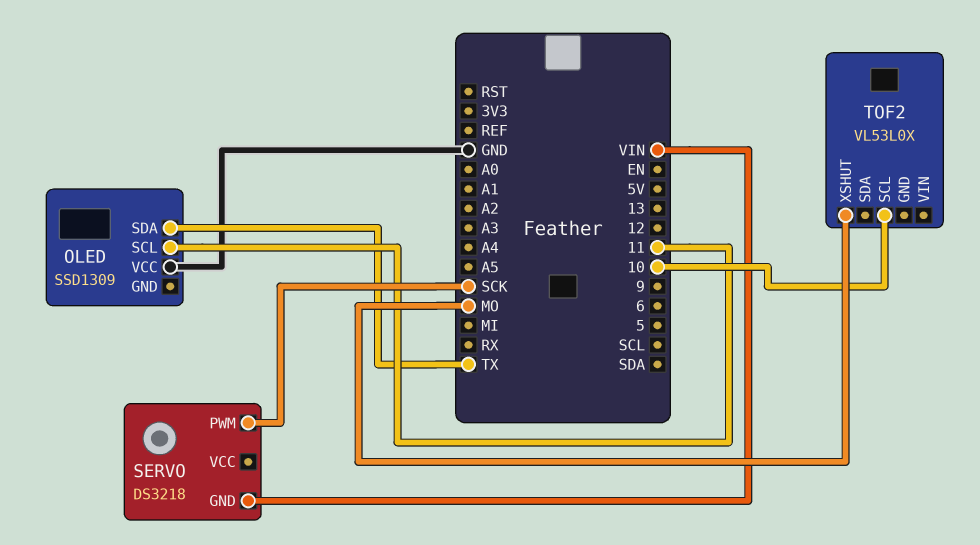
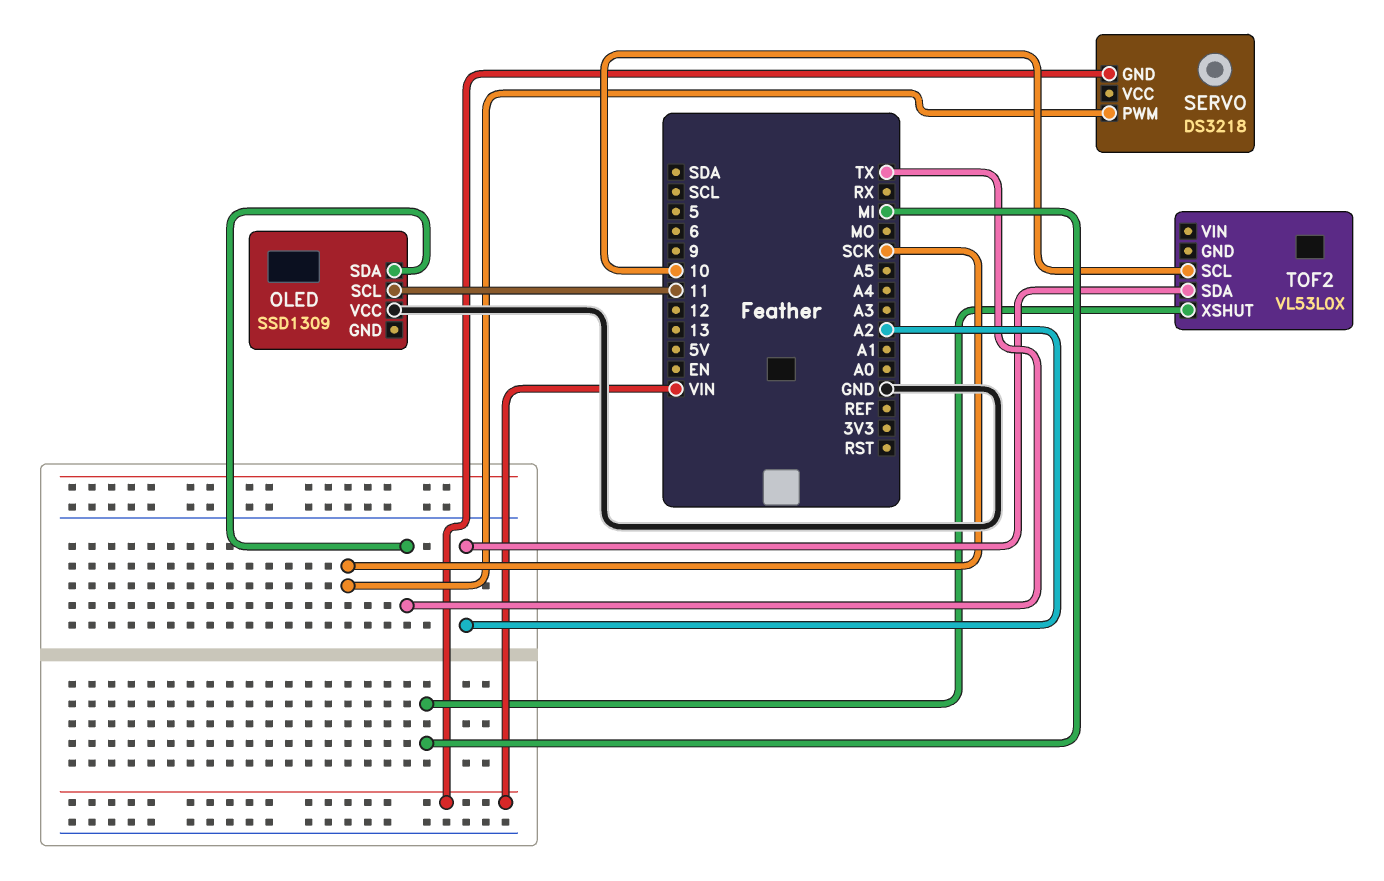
TOF2 pin SDA: none -> A2
TOF2 pin XSHUT: MO -> MI

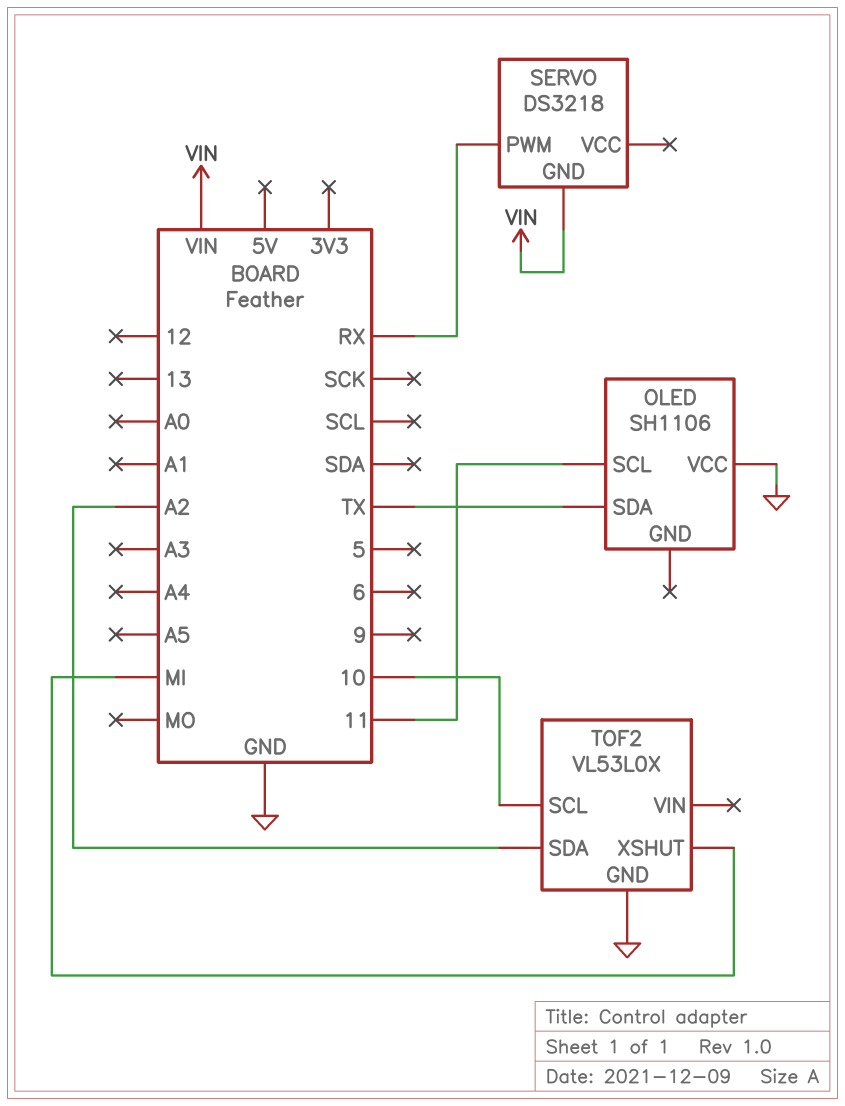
OLED: SSD1309 -> SH1106
SERVO pin PWM: SCK -> RX
TOF2 pin GND: none -> GND

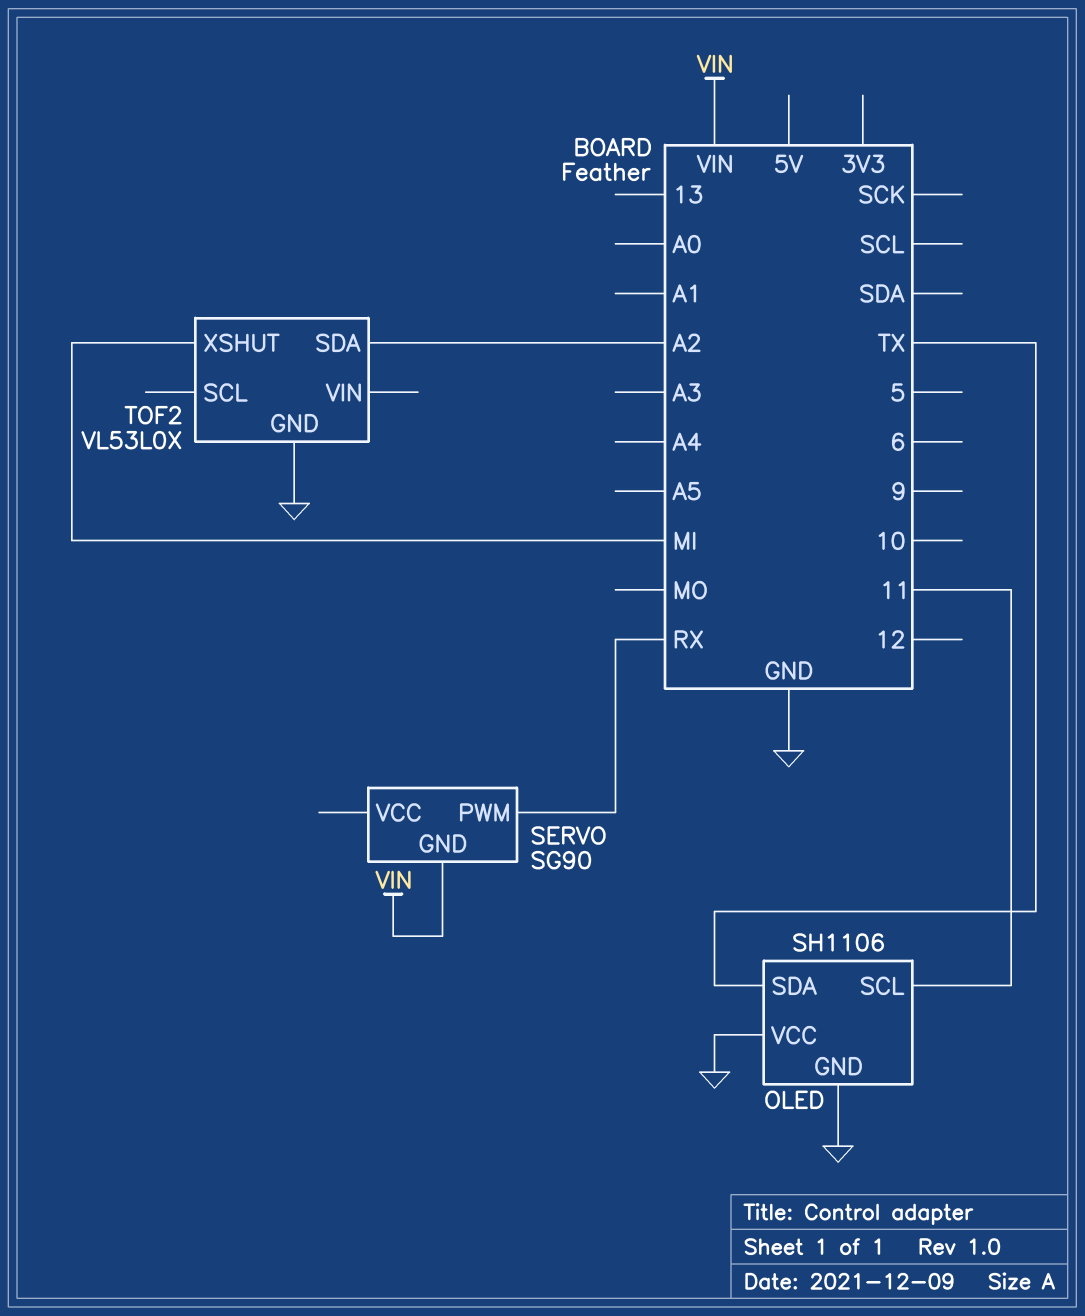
OLED pin GND: none -> GND
SERVO: DS3218 -> SG90
TOF2 pin SCL: 10 -> none

